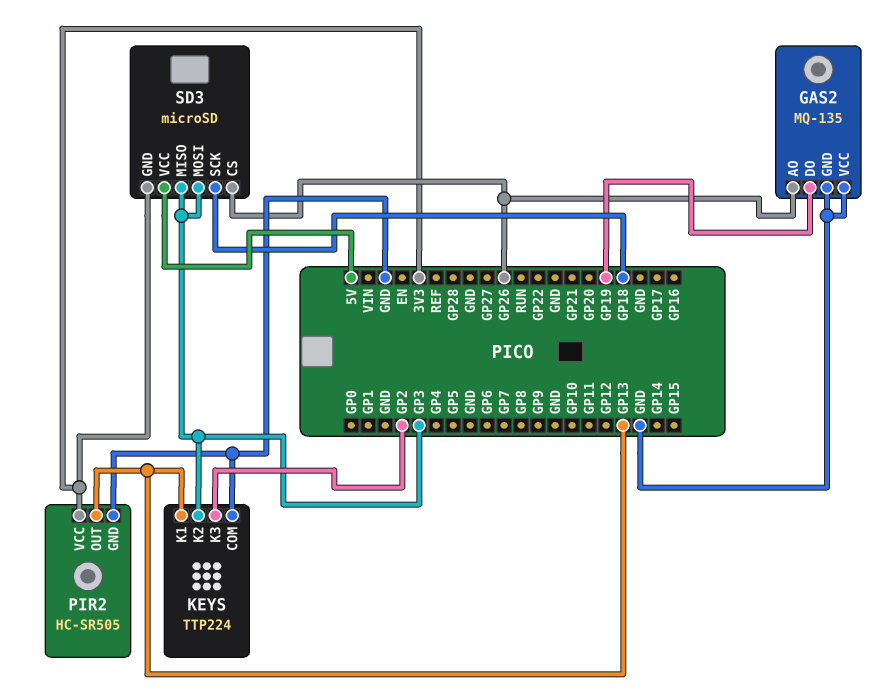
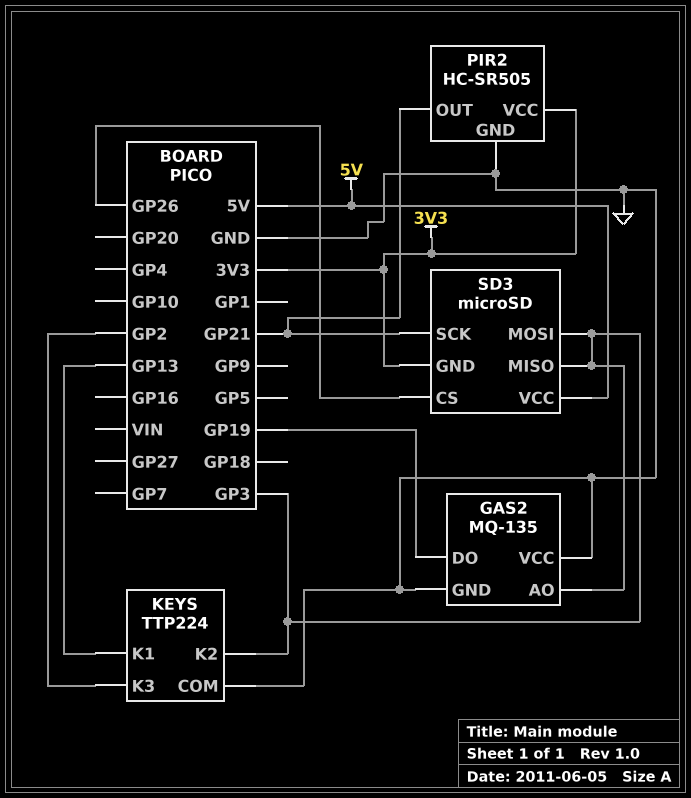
GAS2 pin AO: GP26 -> GP3
PIR2 pin OUT: GP13 -> GP21
SD3 pin SCK: GP18 -> GP21

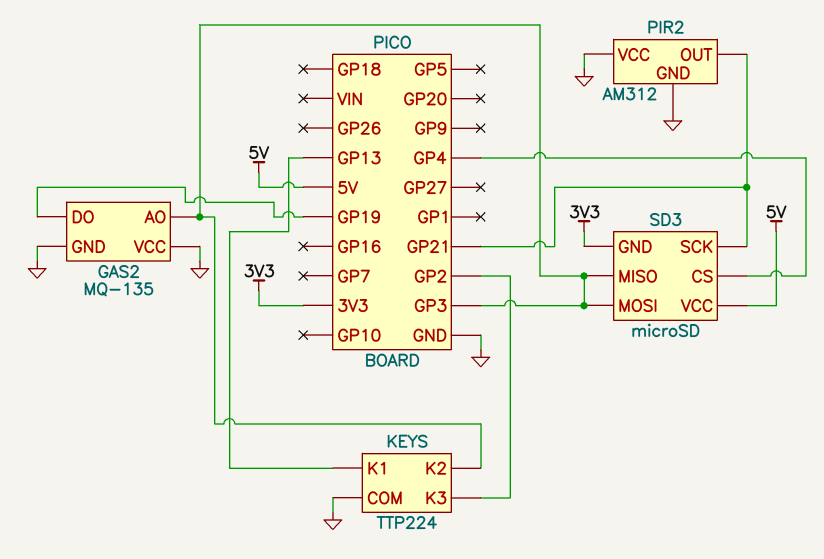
PIR2: HC-SR505 -> AM312
PIR2 pin VCC: 3V3 -> GND
SD3 pin CS: GP26 -> GP4

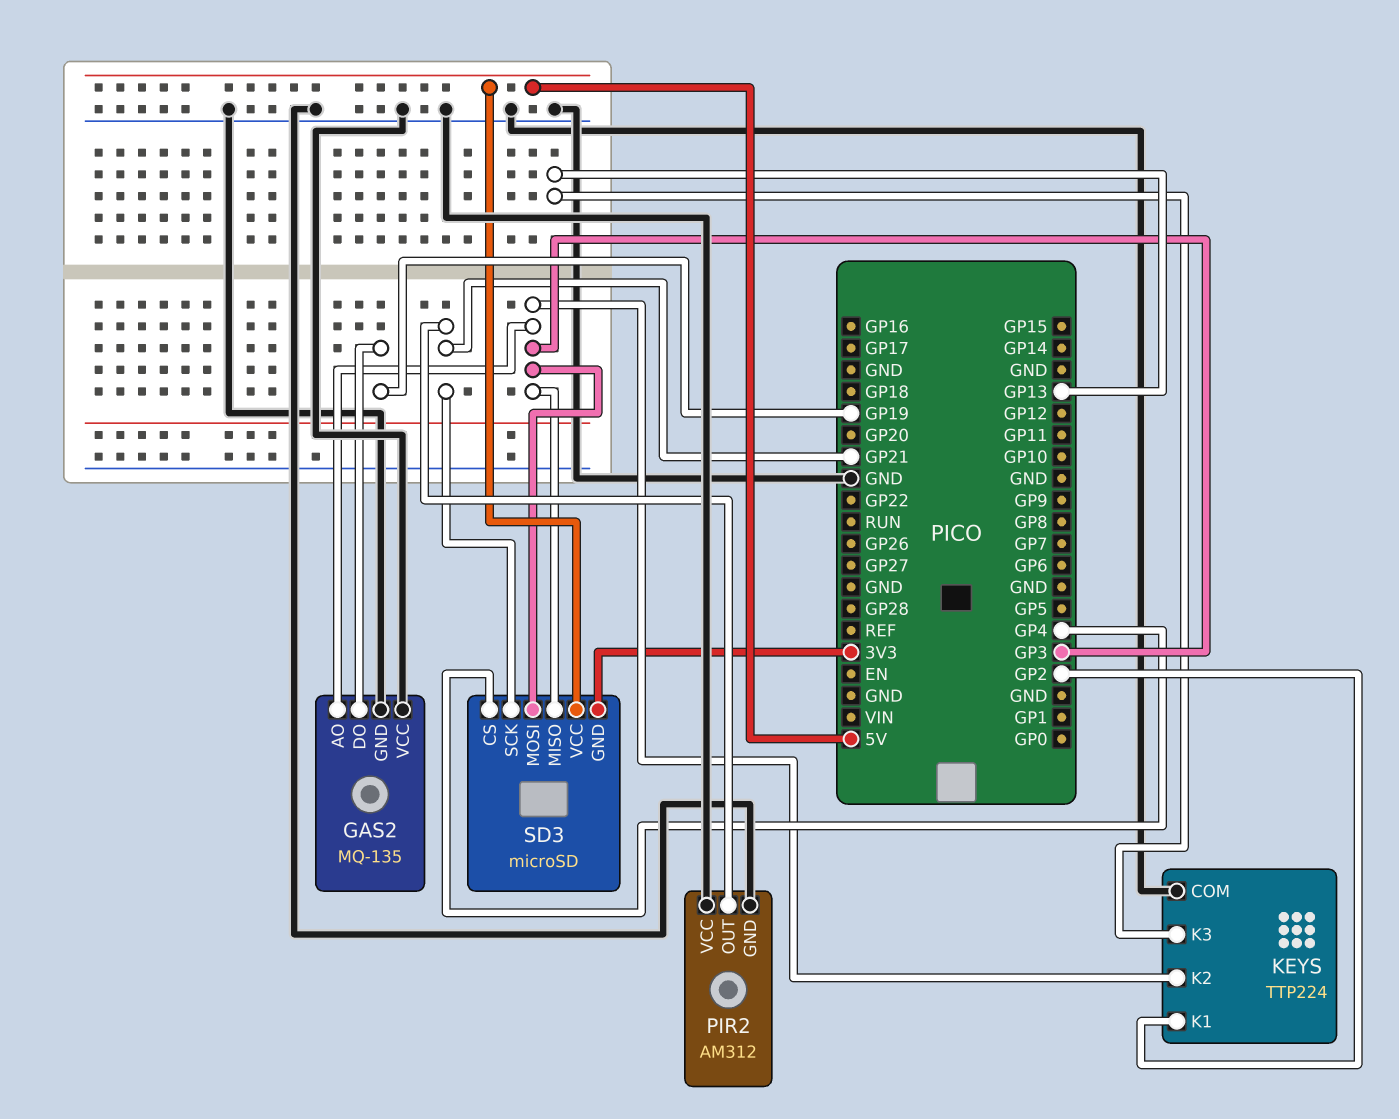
KEYS pin K1: GP13 -> GP2
KEYS pin K3: GP2 -> GP13

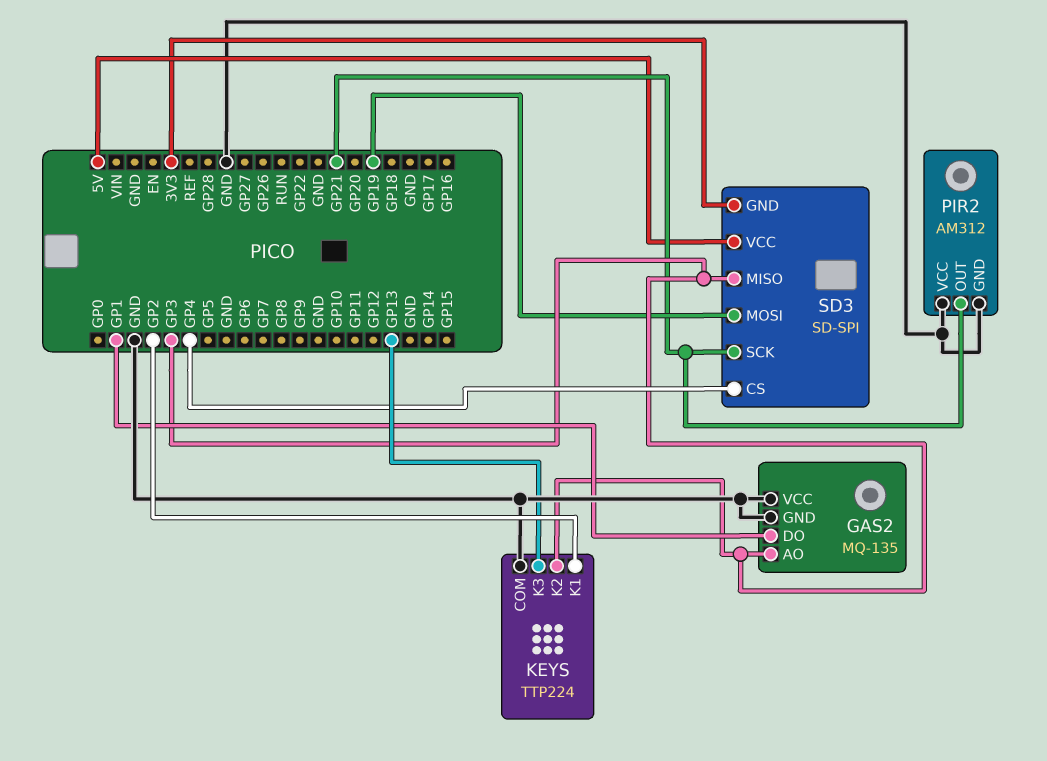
GAS2 pin DO: GP19 -> GP1
SD3: microSD -> SD-SPI
SD3 pin MOSI: GP3 -> GP19

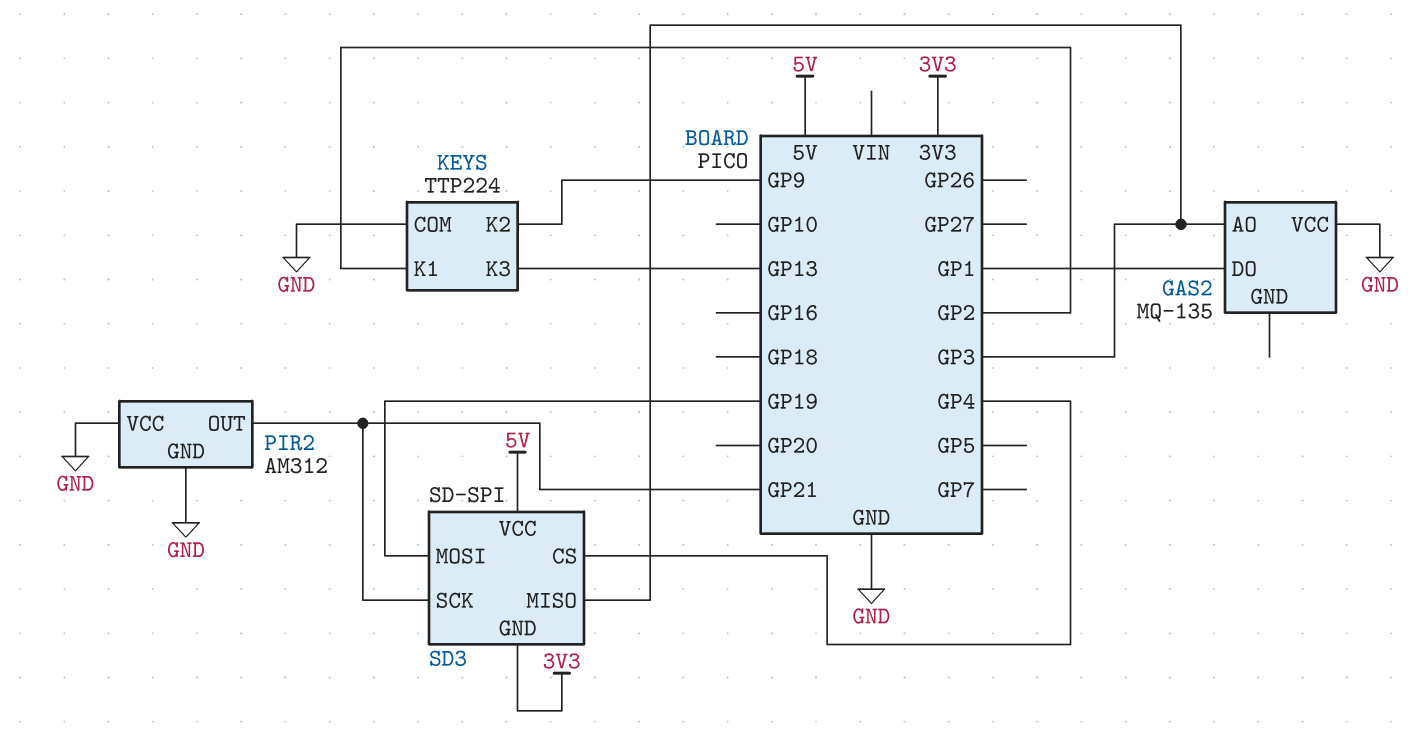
GAS2 pin GND: GND -> none
KEYS pin K2: GP3 -> GP9

